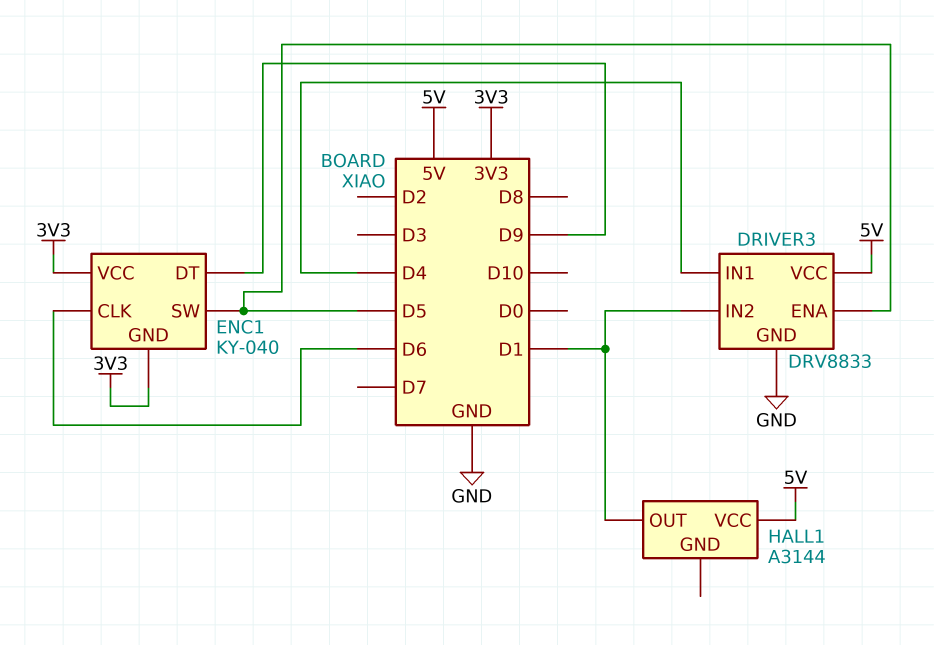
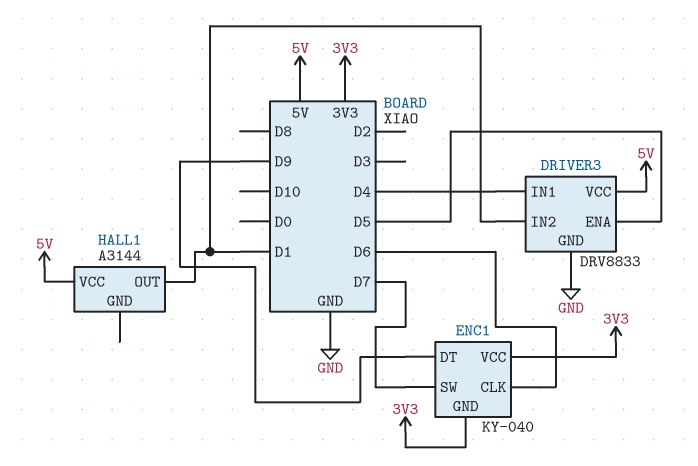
ENC1 pin SW: D5 -> D7

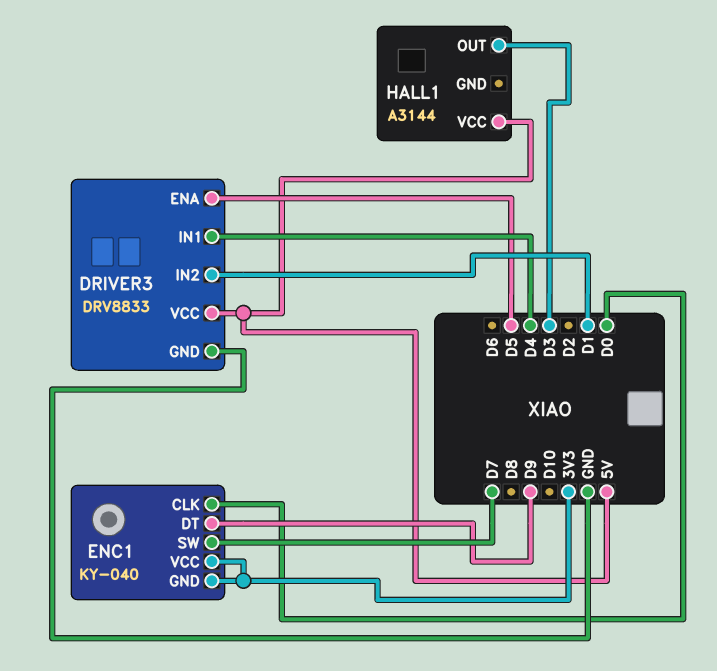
ENC1 pin CLK: D6 -> D0
HALL1 pin OUT: D1 -> D3

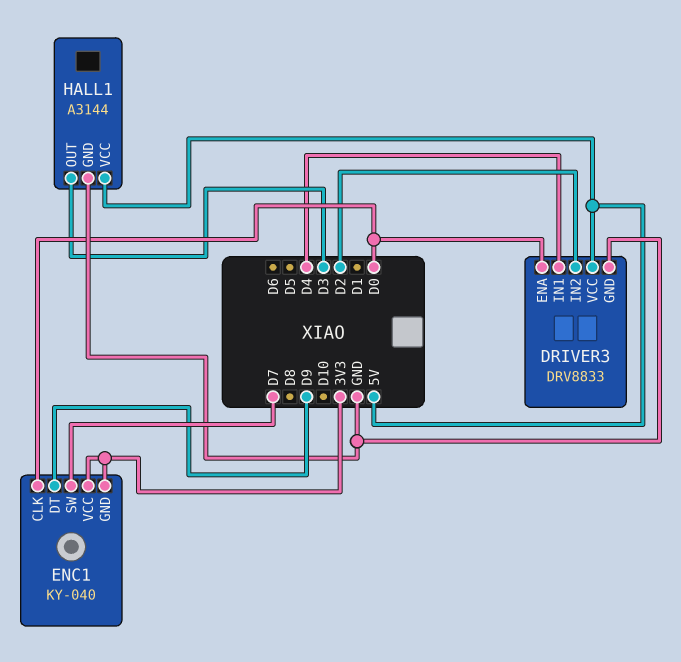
DRIVER3 pin ENA: D5 -> D0
DRIVER3 pin IN2: D1 -> D2
HALL1 pin GND: none -> GND

